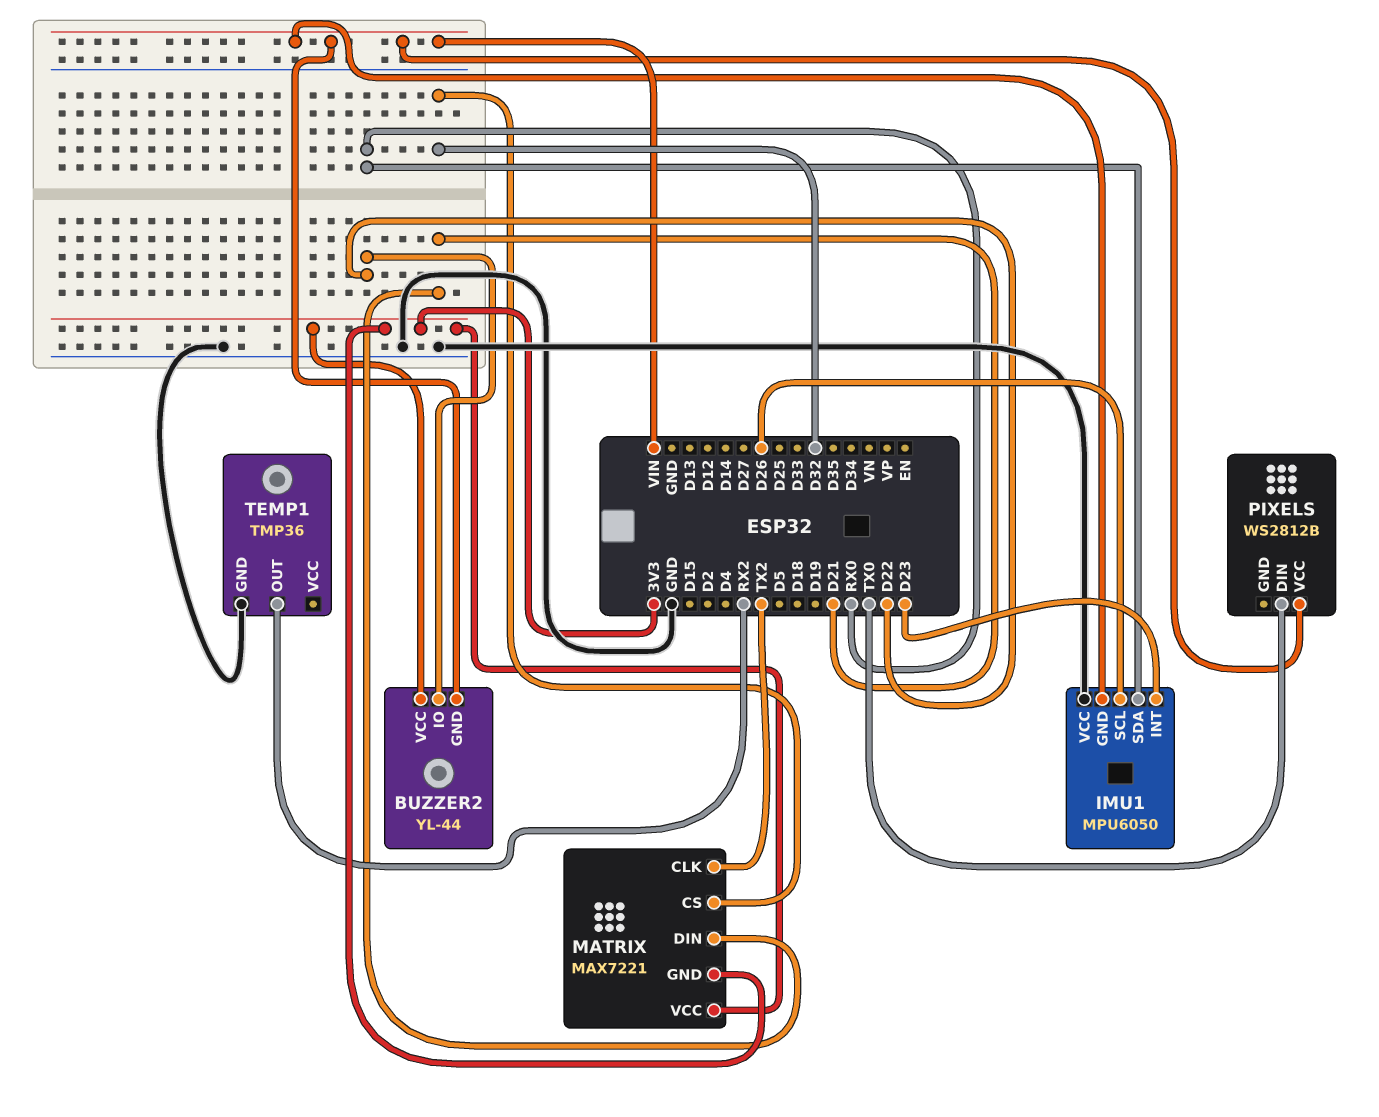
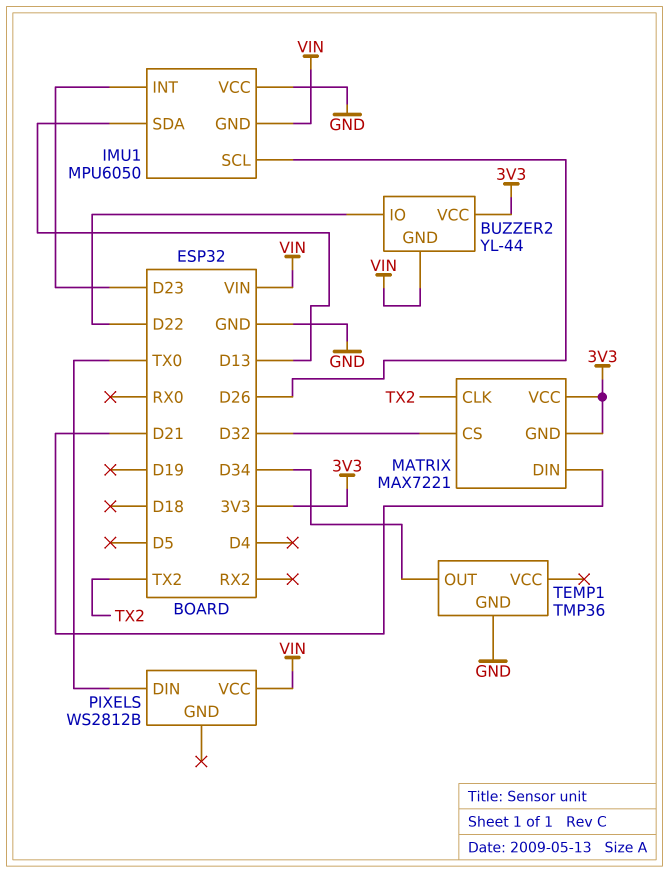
IMU1 pin SDA: RX0 -> D13
TEMP1 pin OUT: RX2 -> D34

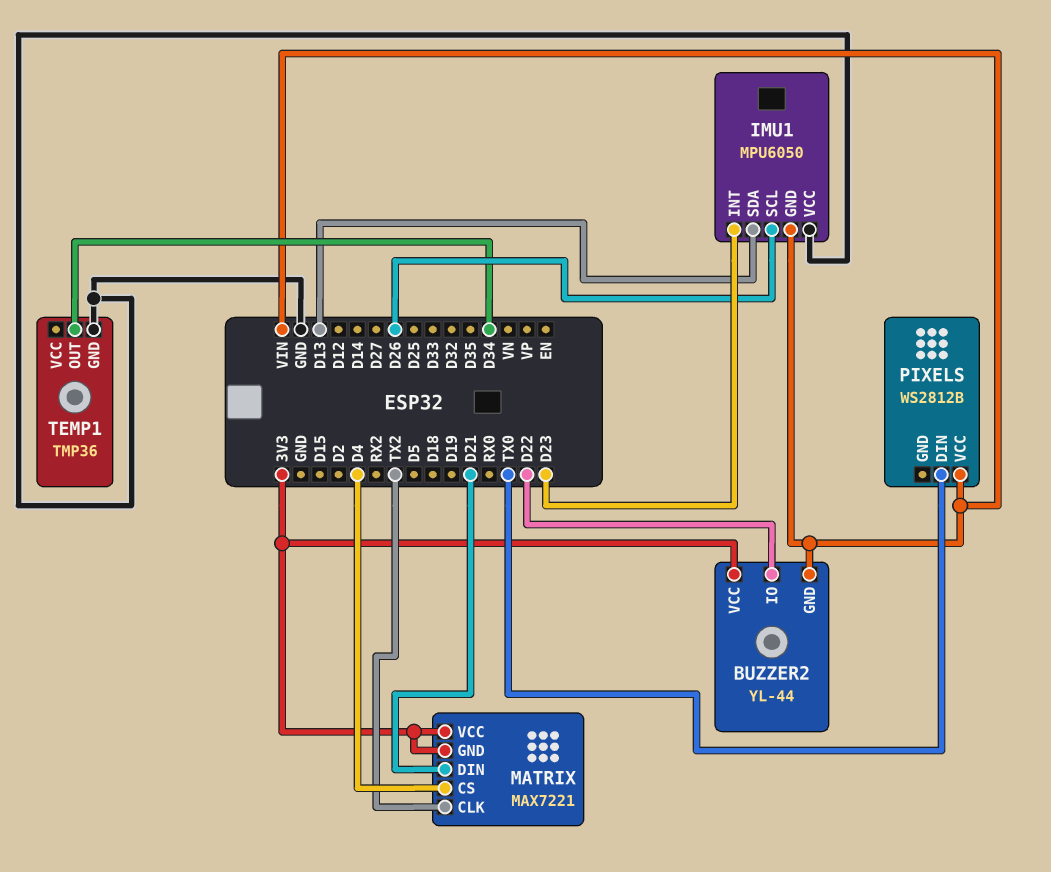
MATRIX pin CS: D32 -> D4

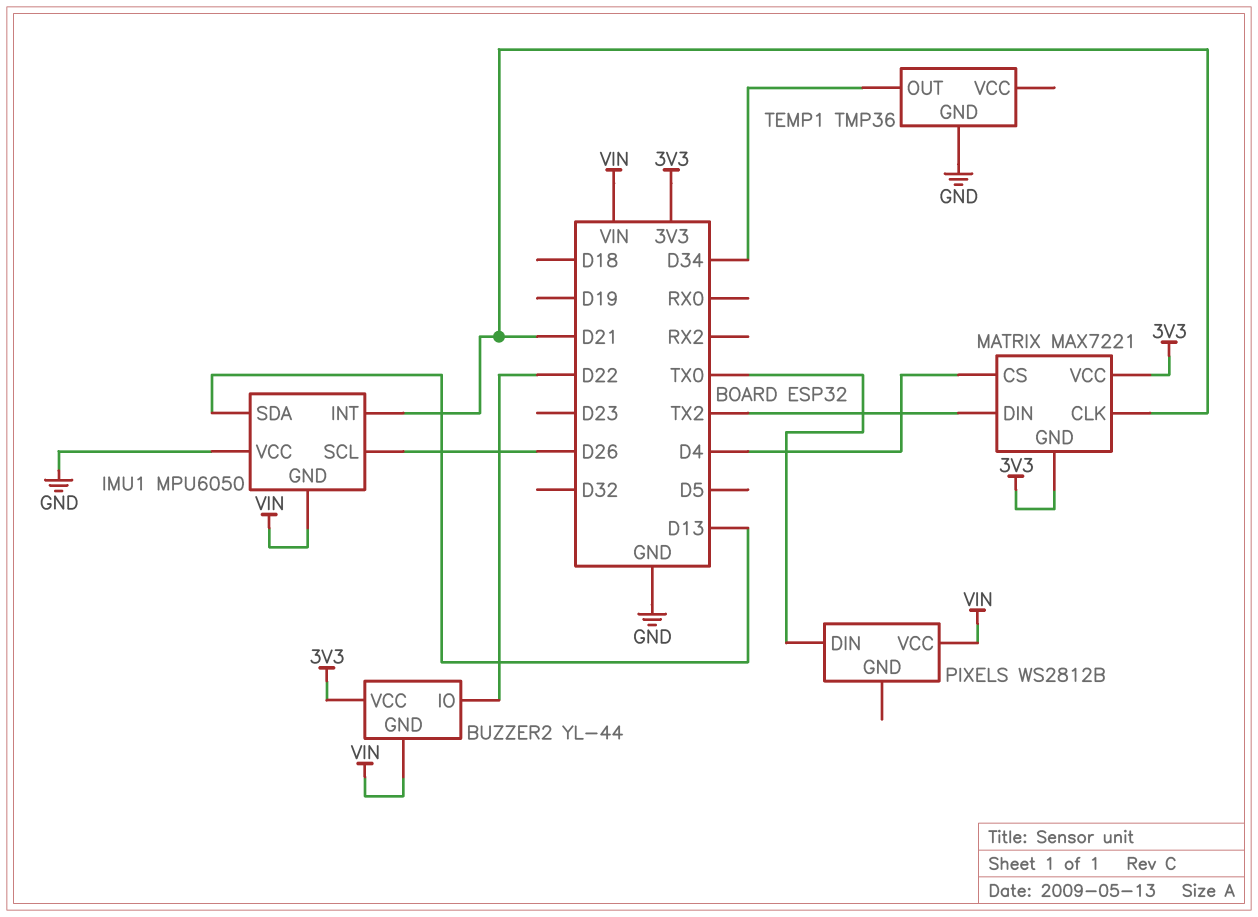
IMU1 pin INT: D23 -> D21
MATRIX pin CLK: TX2 -> D21
MATRIX pin DIN: D21 -> TX2

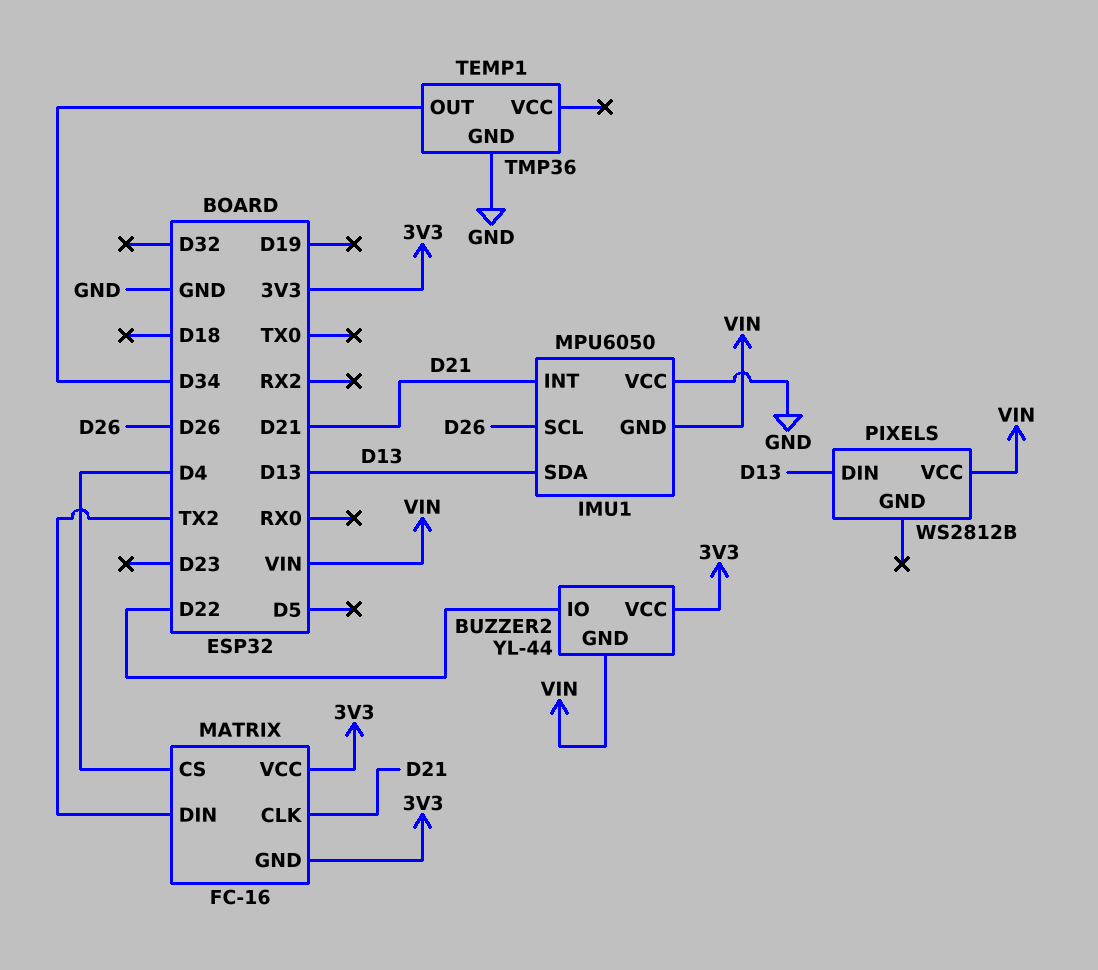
MATRIX: MAX7221 -> FC-16
PIXELS pin DIN: TX0 -> D13

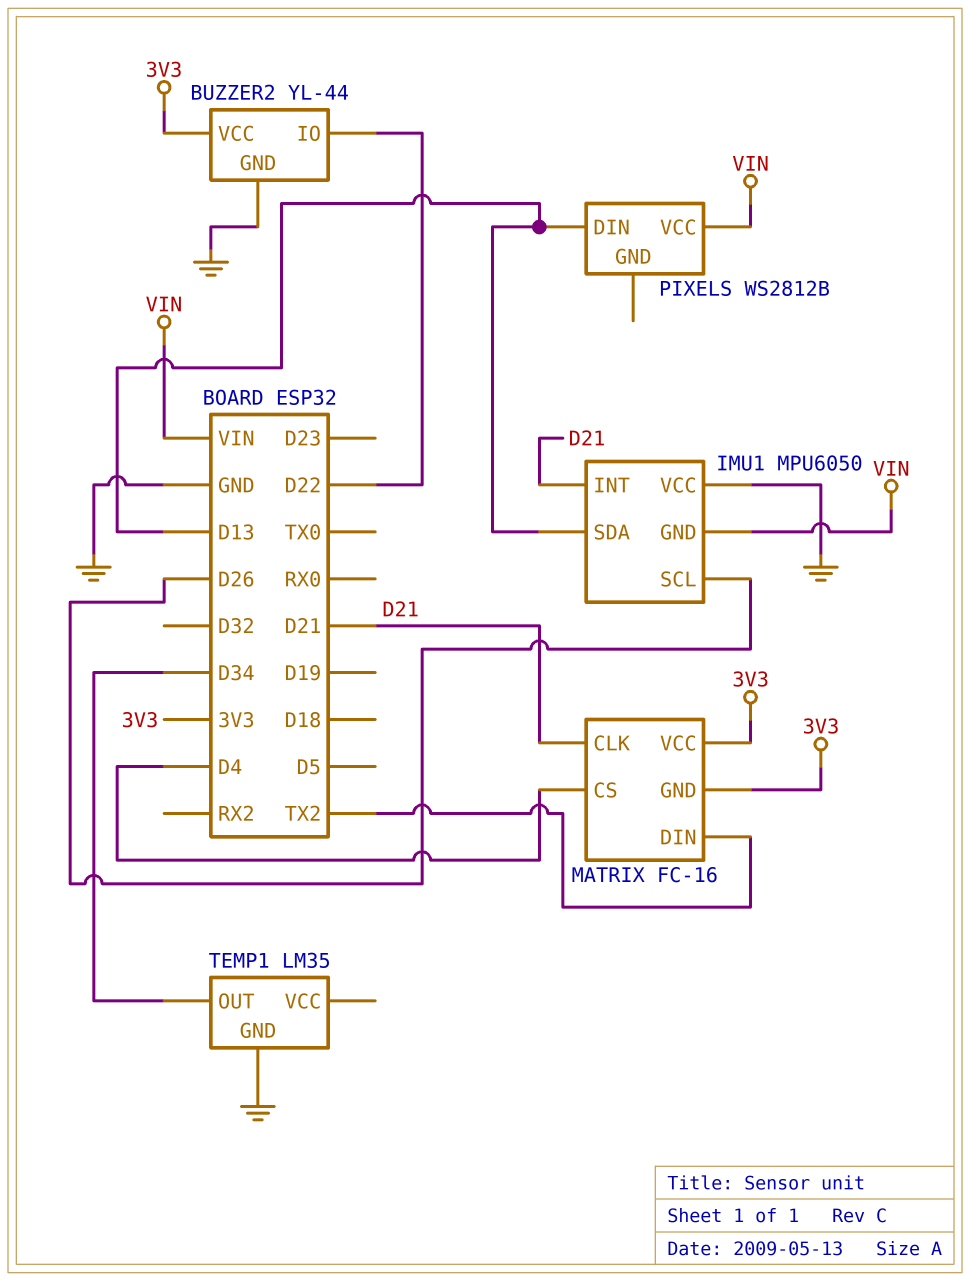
BUZZER2 pin GND: VIN -> GND
TEMP1: TMP36 -> LM35

